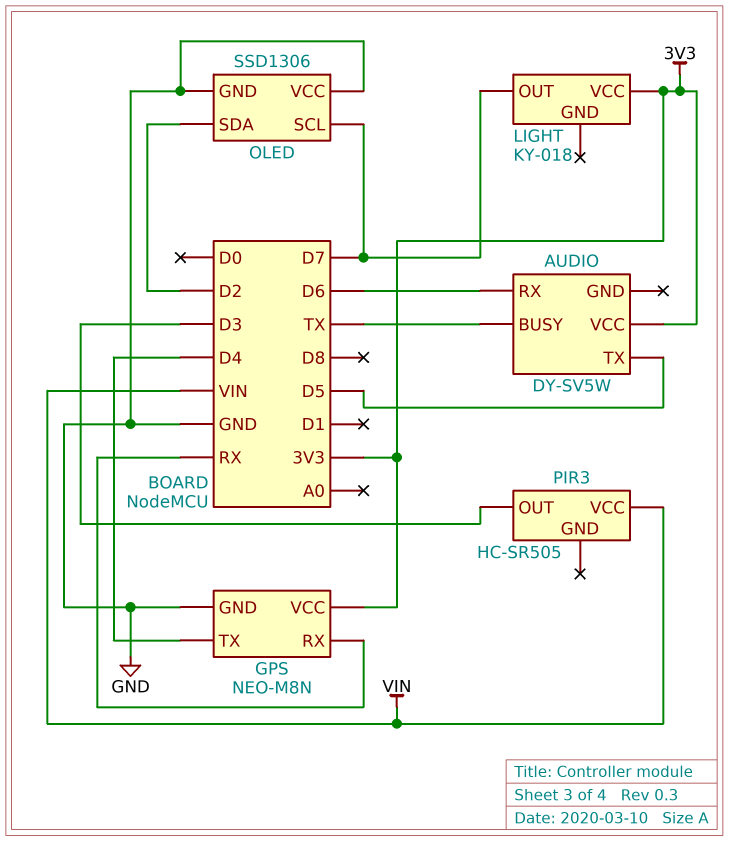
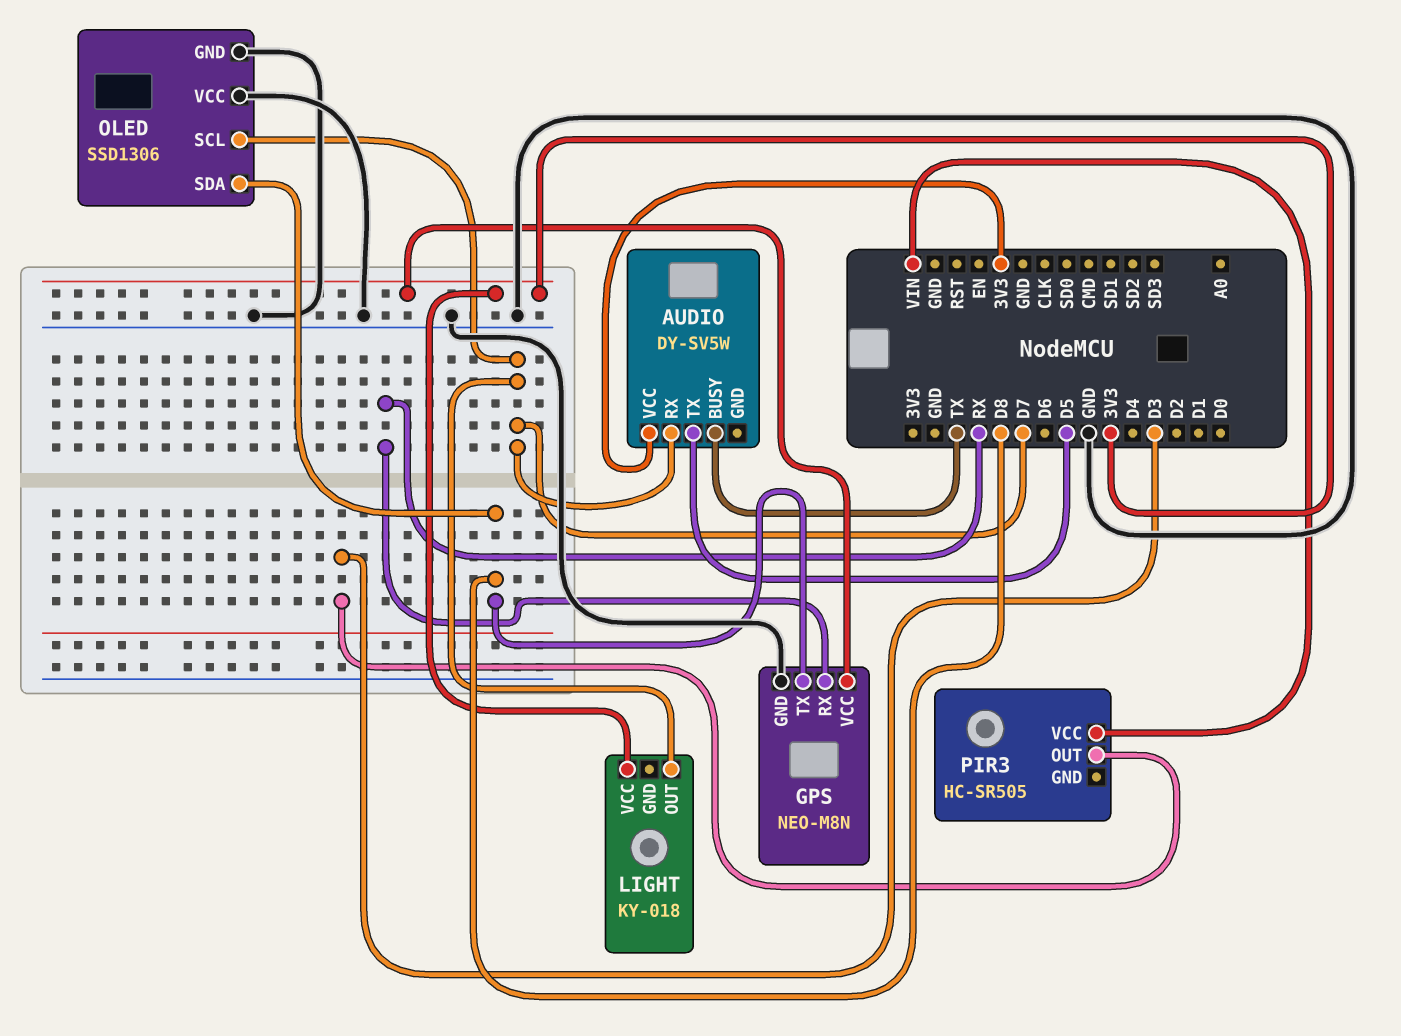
AUDIO pin RX: D6 -> D7
GPS pin TX: D4 -> D8
OLED pin SDA: D2 -> D8

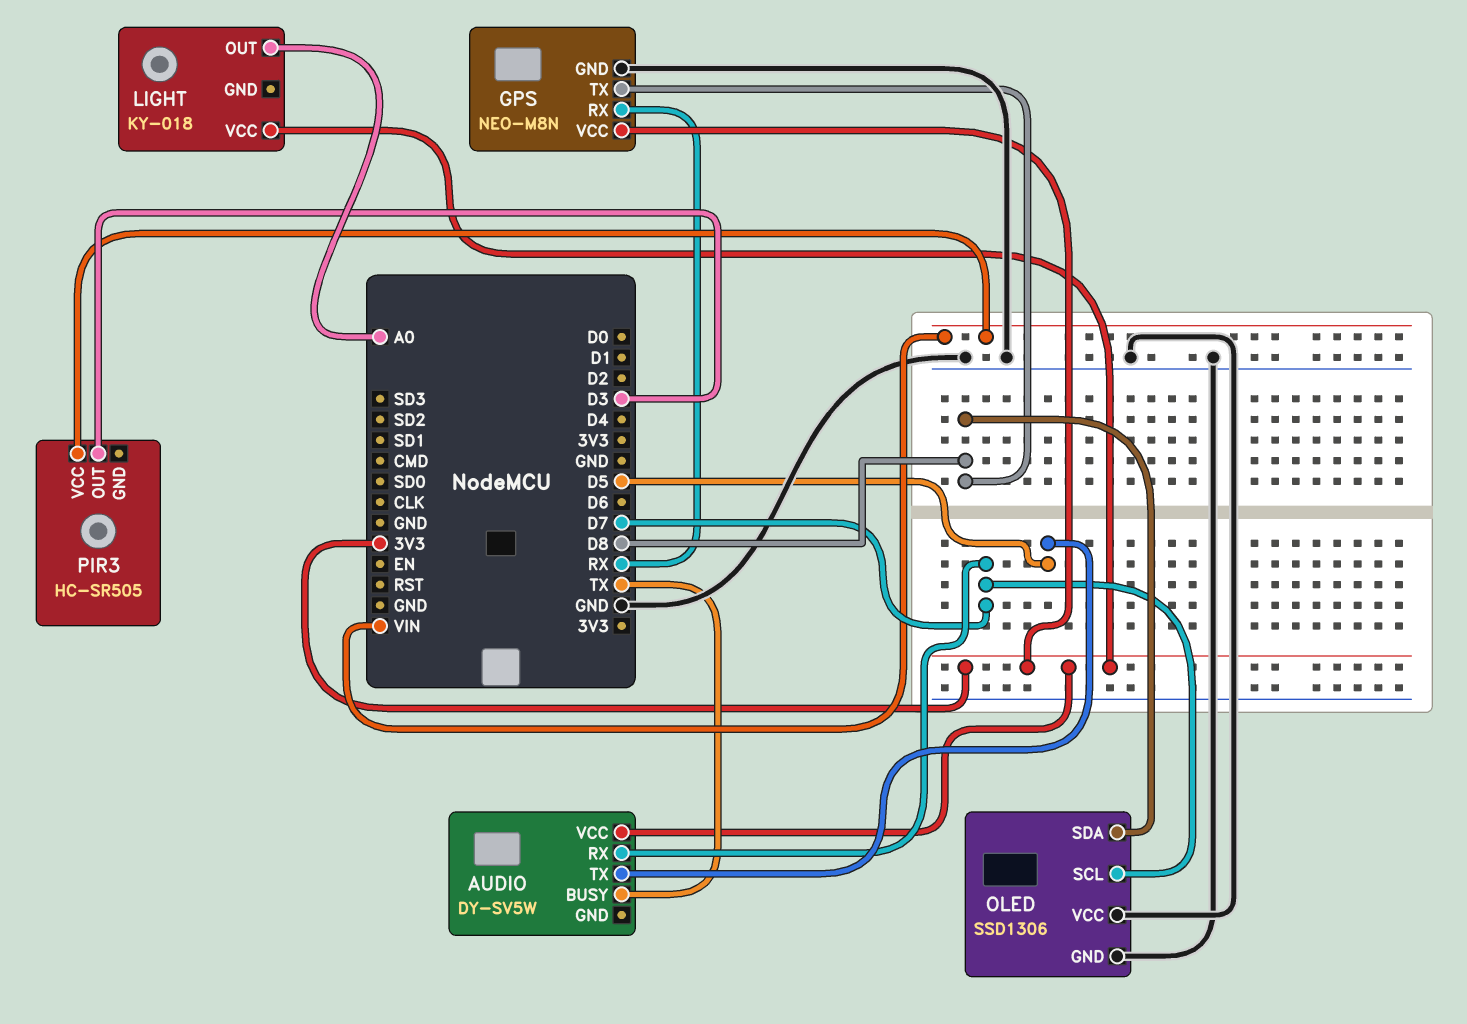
LIGHT pin OUT: D7 -> A0

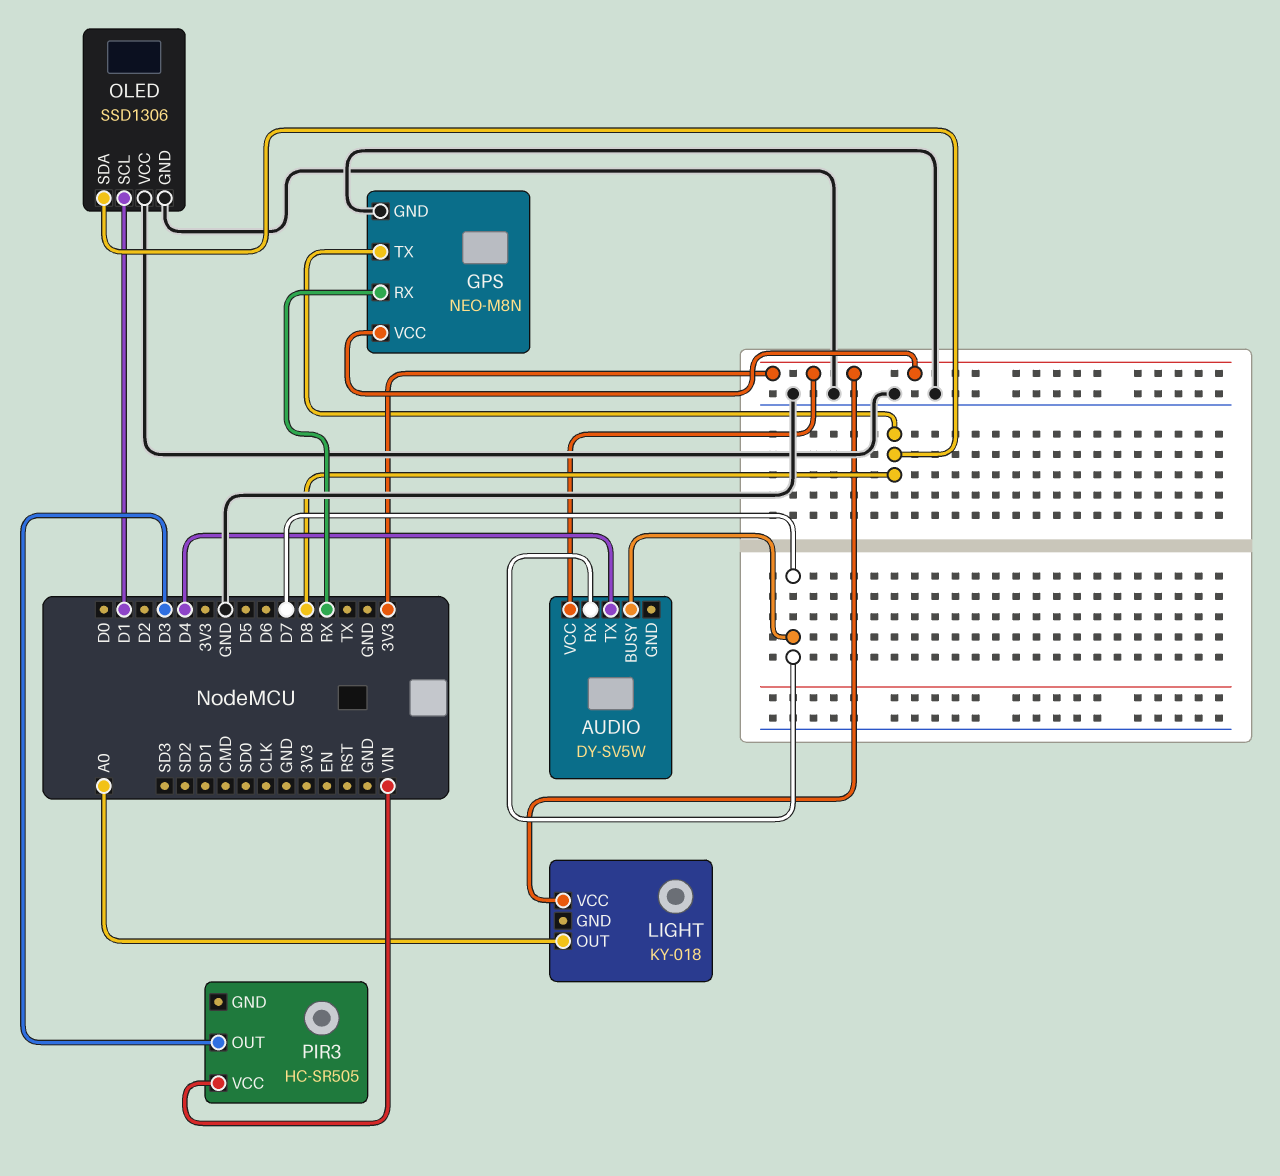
AUDIO pin BUSY: TX -> D7
AUDIO pin TX: D5 -> D4
OLED pin SCL: D7 -> D1

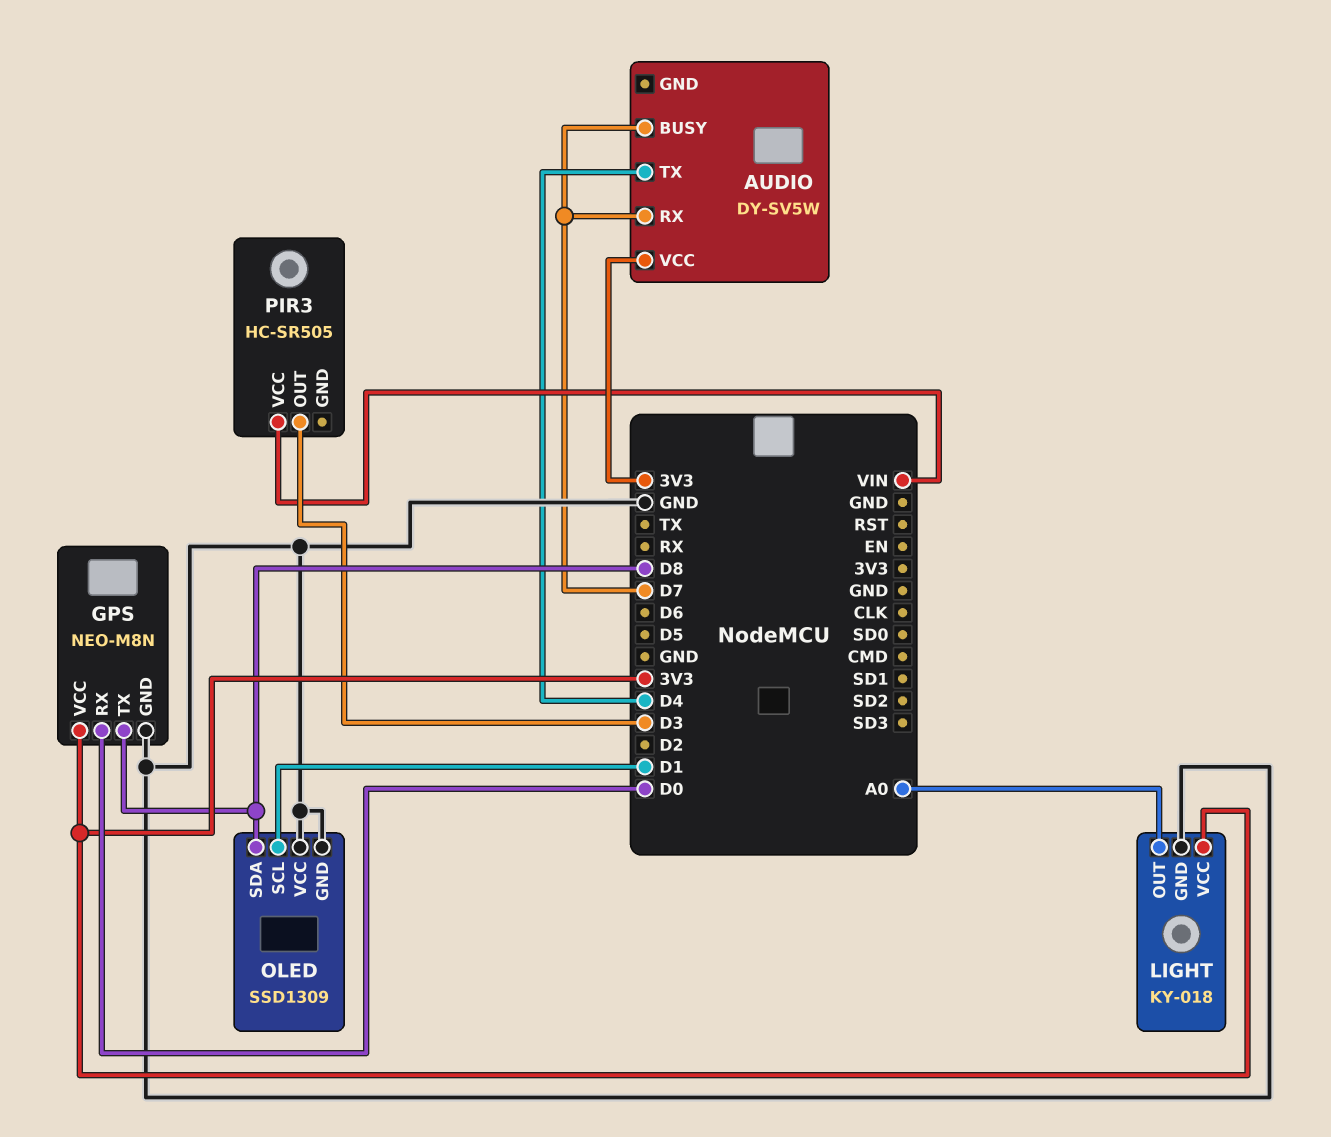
GPS pin RX: RX -> D0
LIGHT pin GND: none -> GND
OLED: SSD1306 -> SSD1309

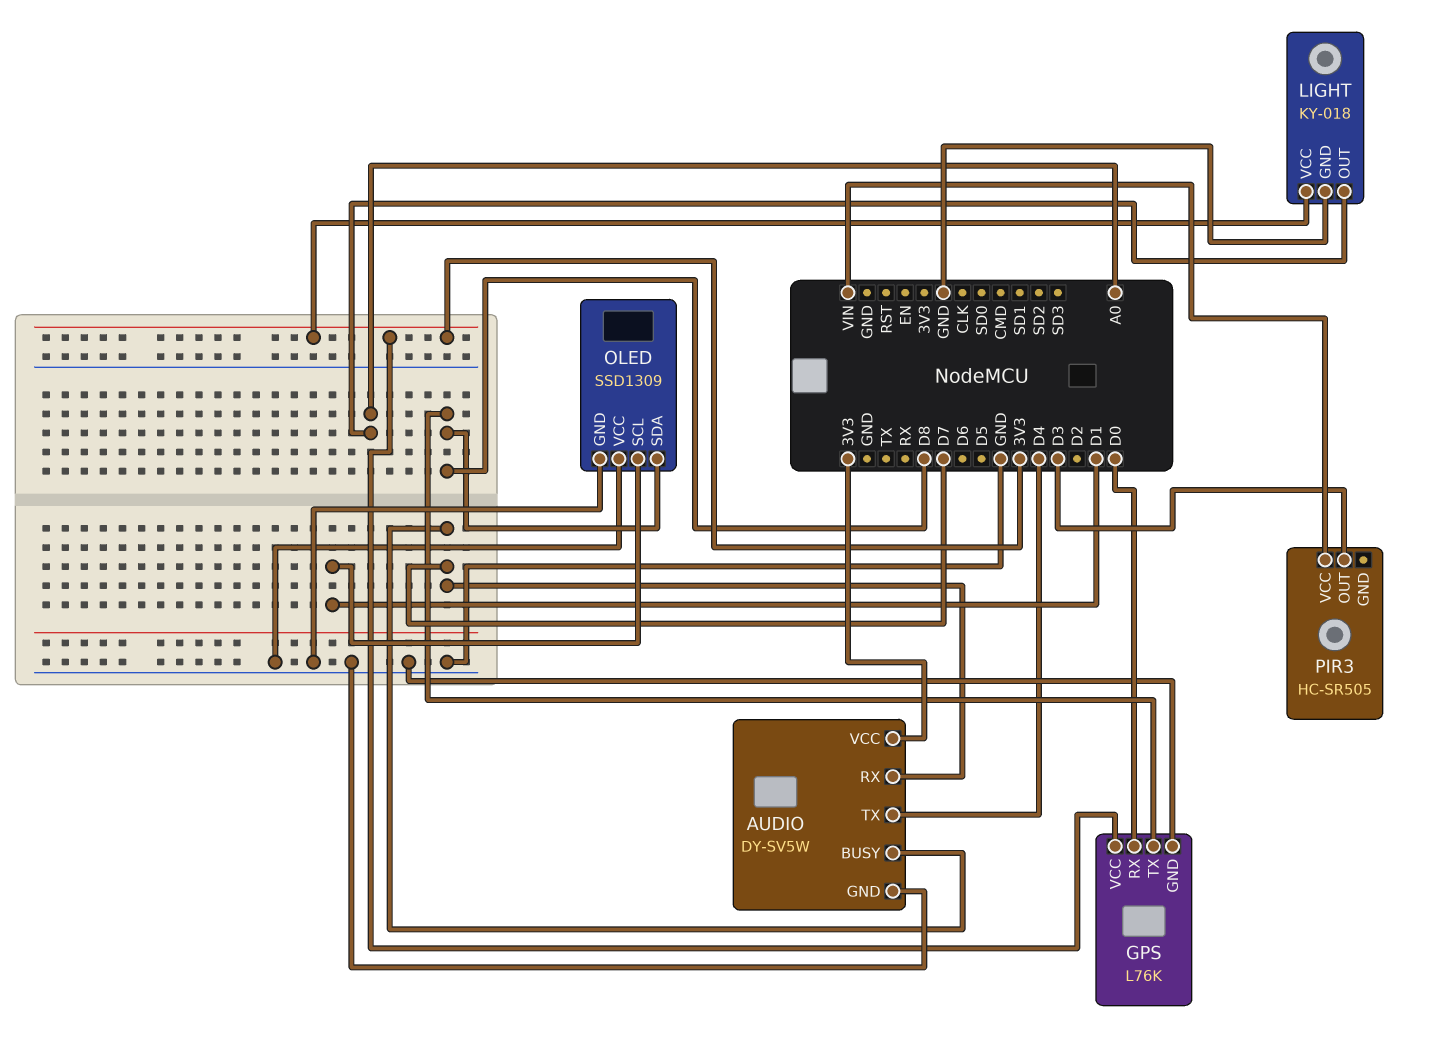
AUDIO pin GND: none -> GND
GPS: NEO-M8N -> L76K

